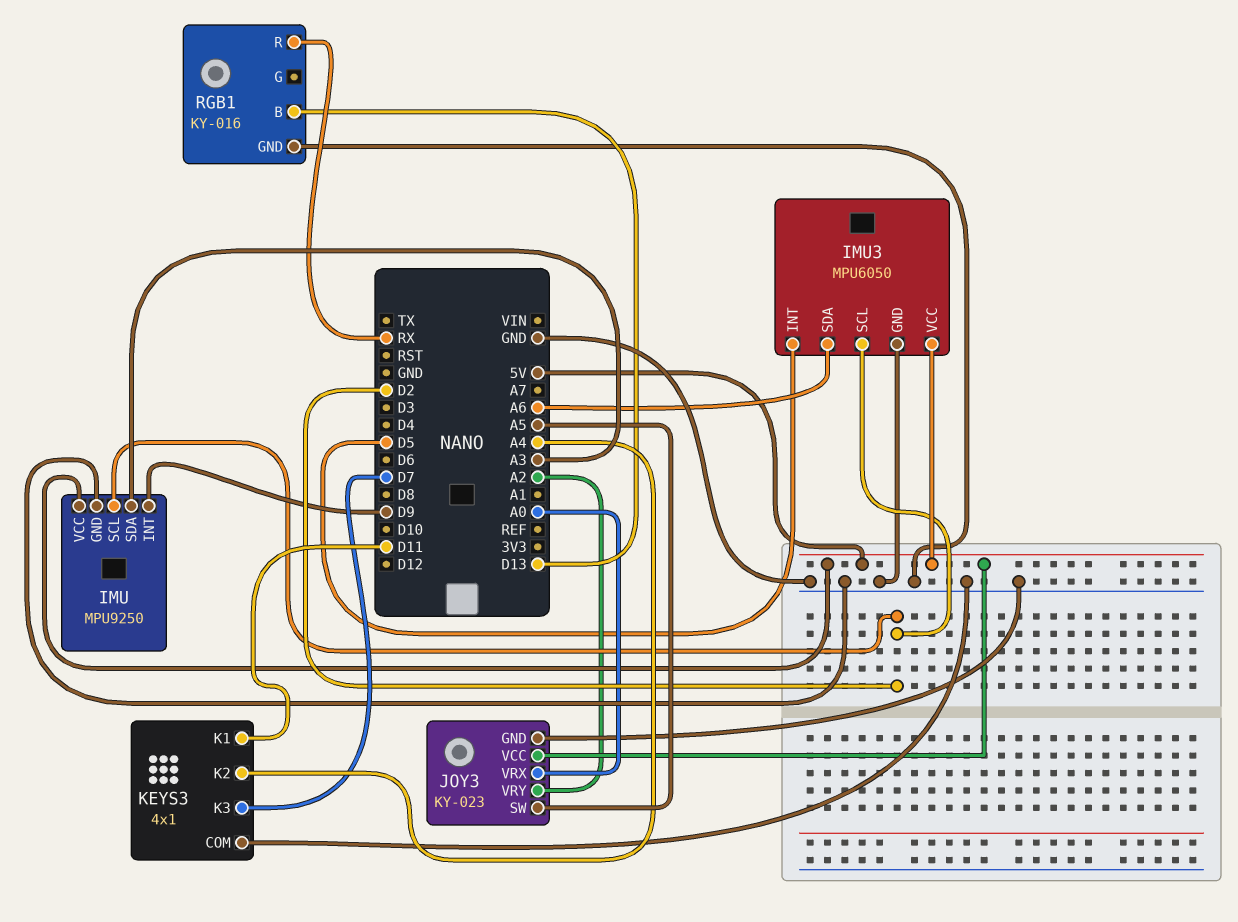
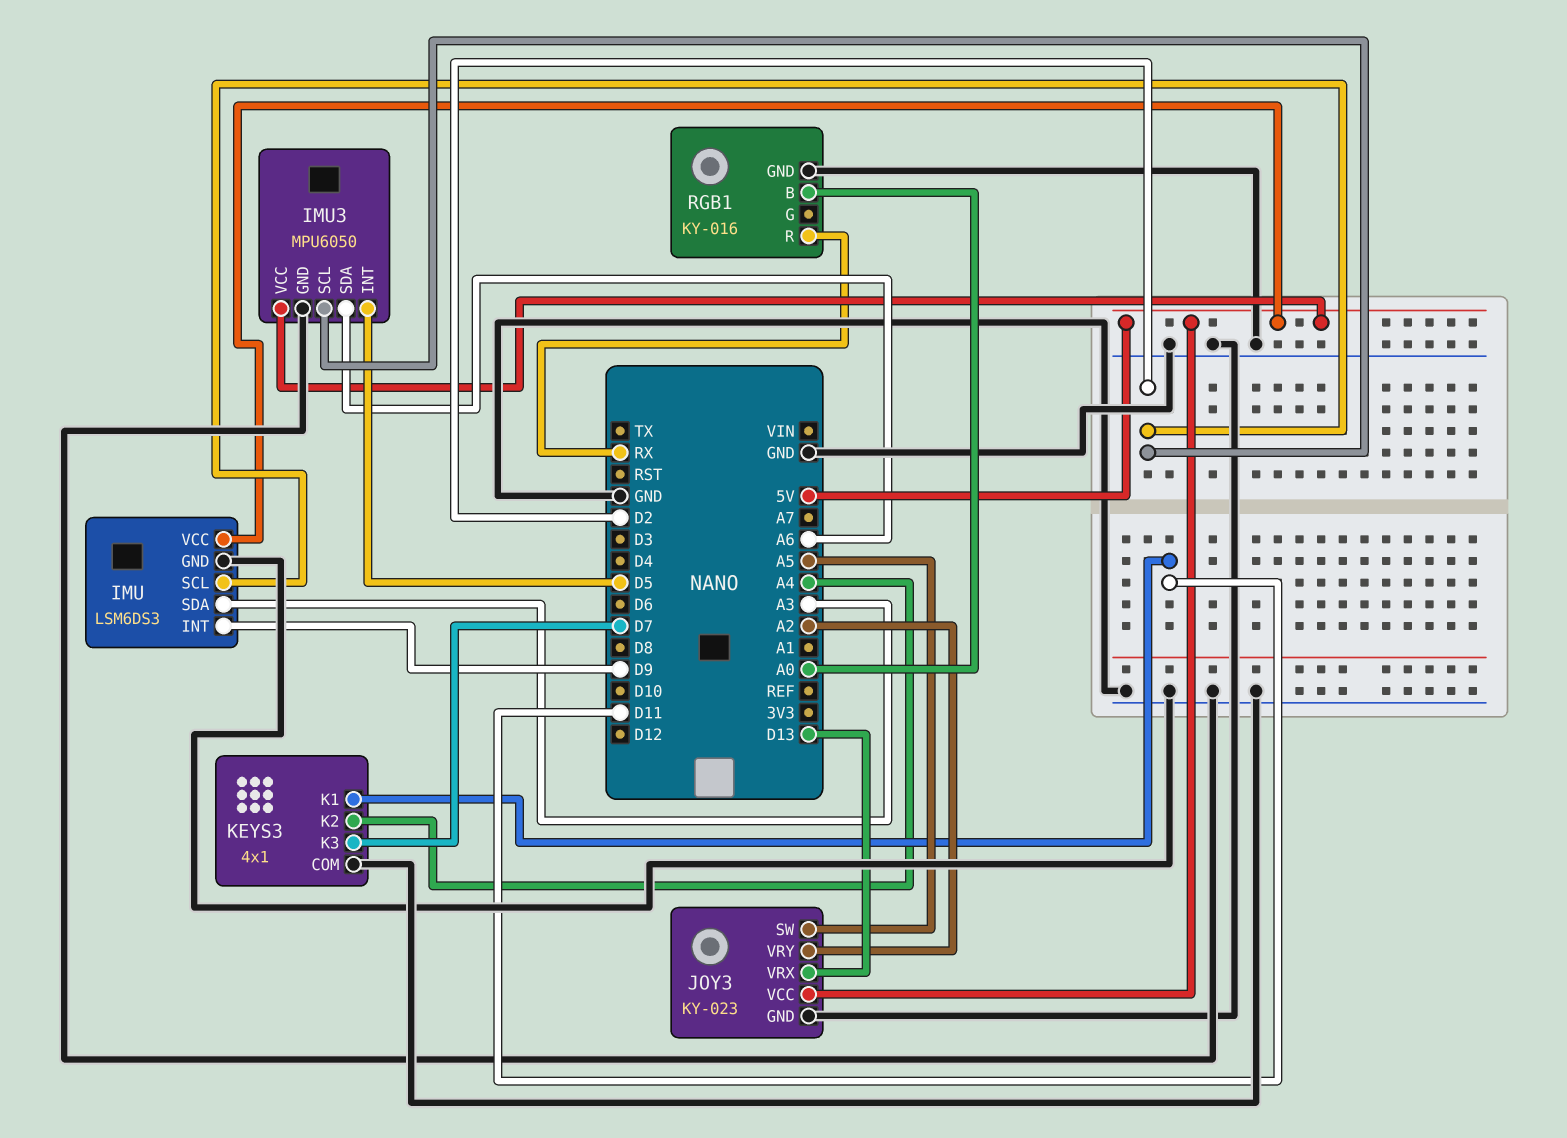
IMU: MPU9250 -> LSM6DS3
JOY3 pin VRX: A0 -> D13
RGB1 pin B: D13 -> A0

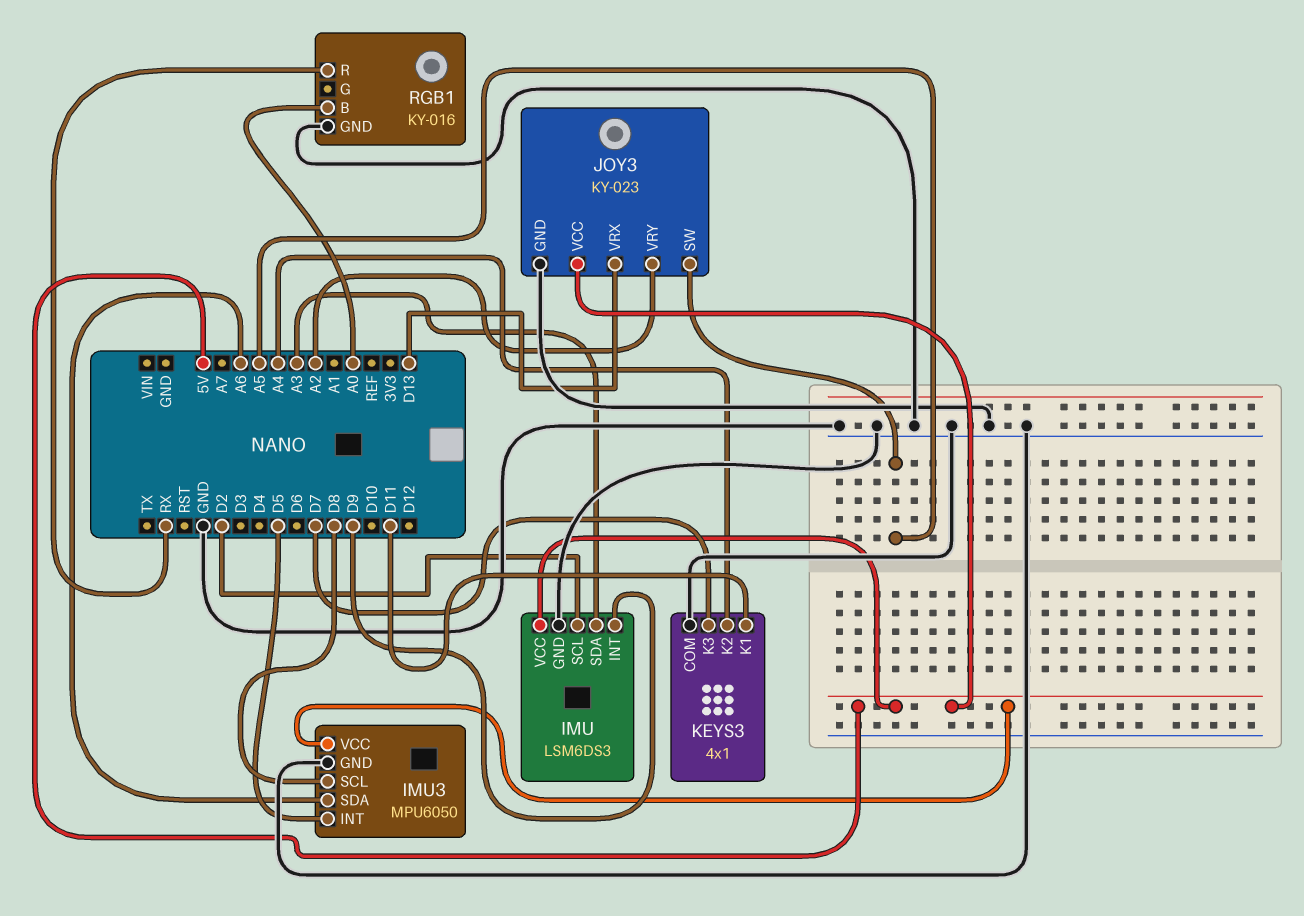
IMU3 pin SCL: D2 -> D8

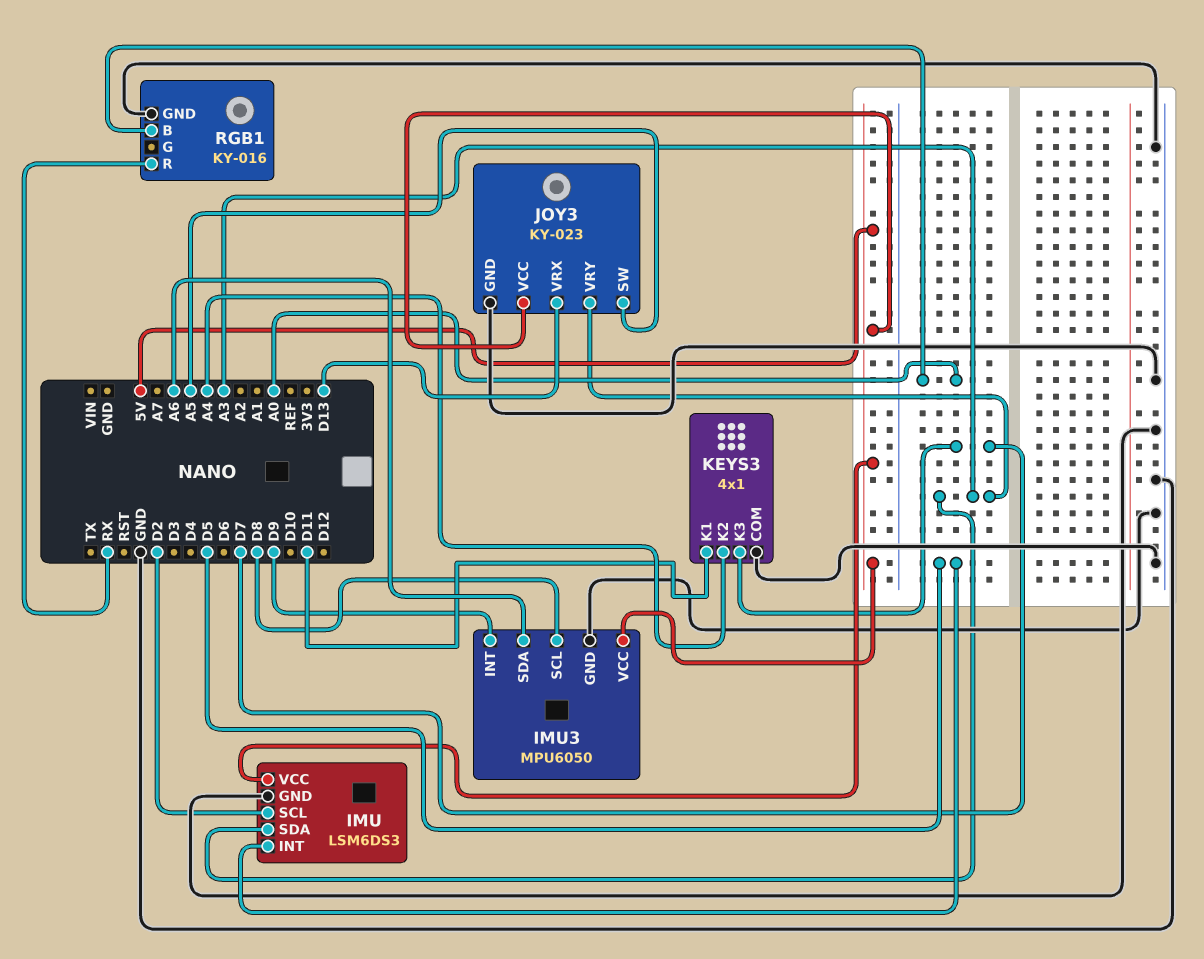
IMU pin INT: D9 -> D5
IMU3 pin INT: D5 -> D9
JOY3 pin VRY: A2 -> A3

